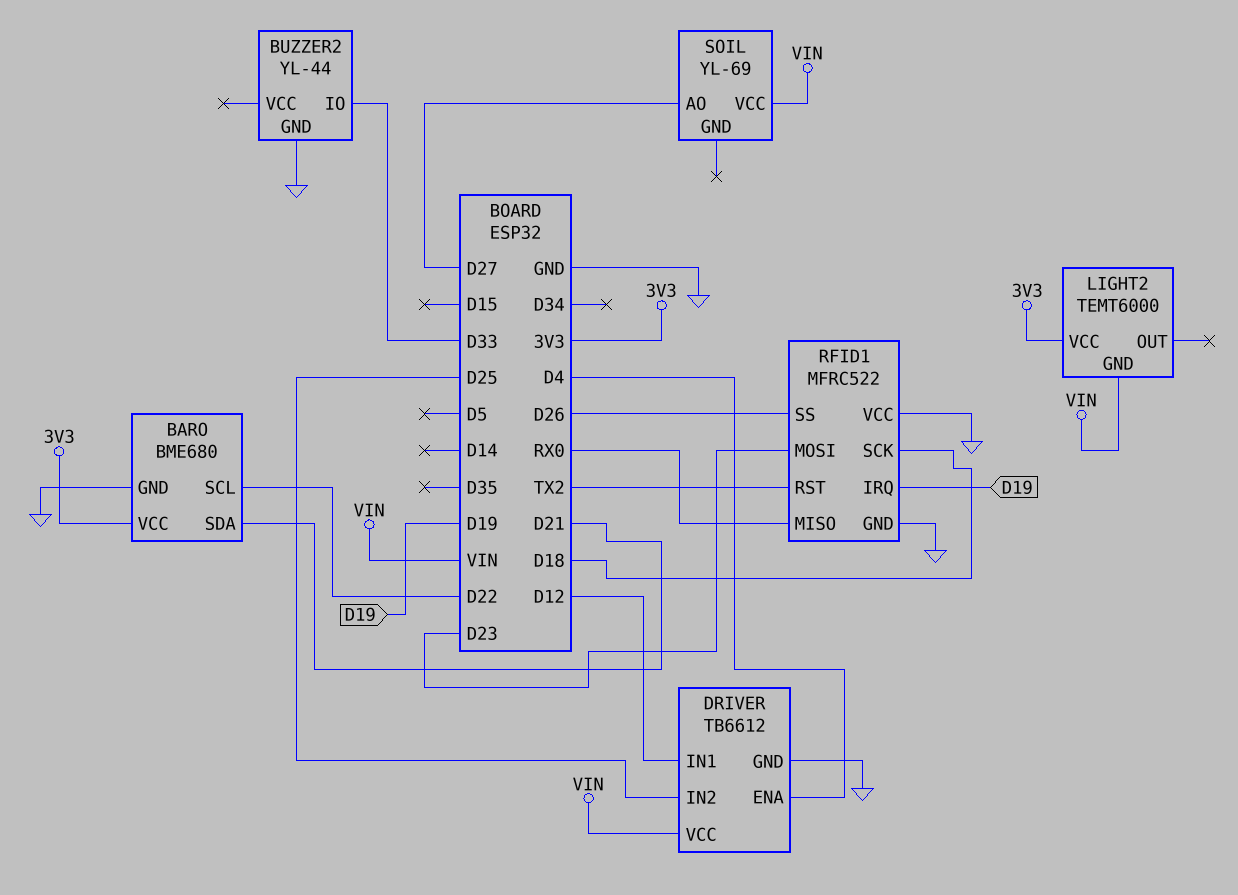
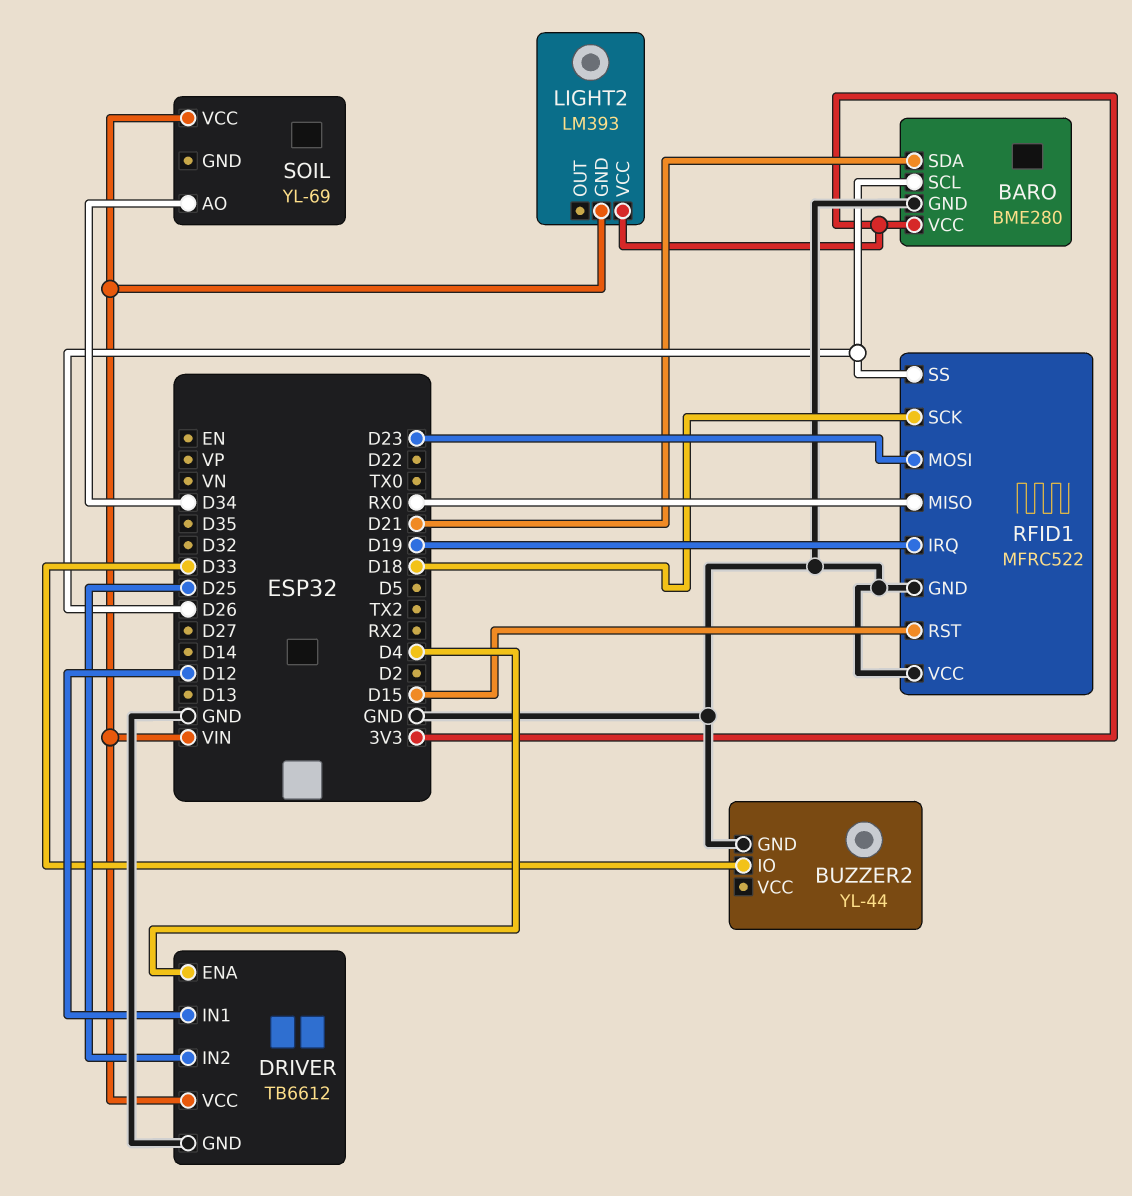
BARO: BME680 -> BME280
BARO pin SCL: D22 -> D26
LIGHT2: TEMT6000 -> LM393
RFID1 pin RST: TX2 -> D15
SOIL pin AO: D27 -> D34

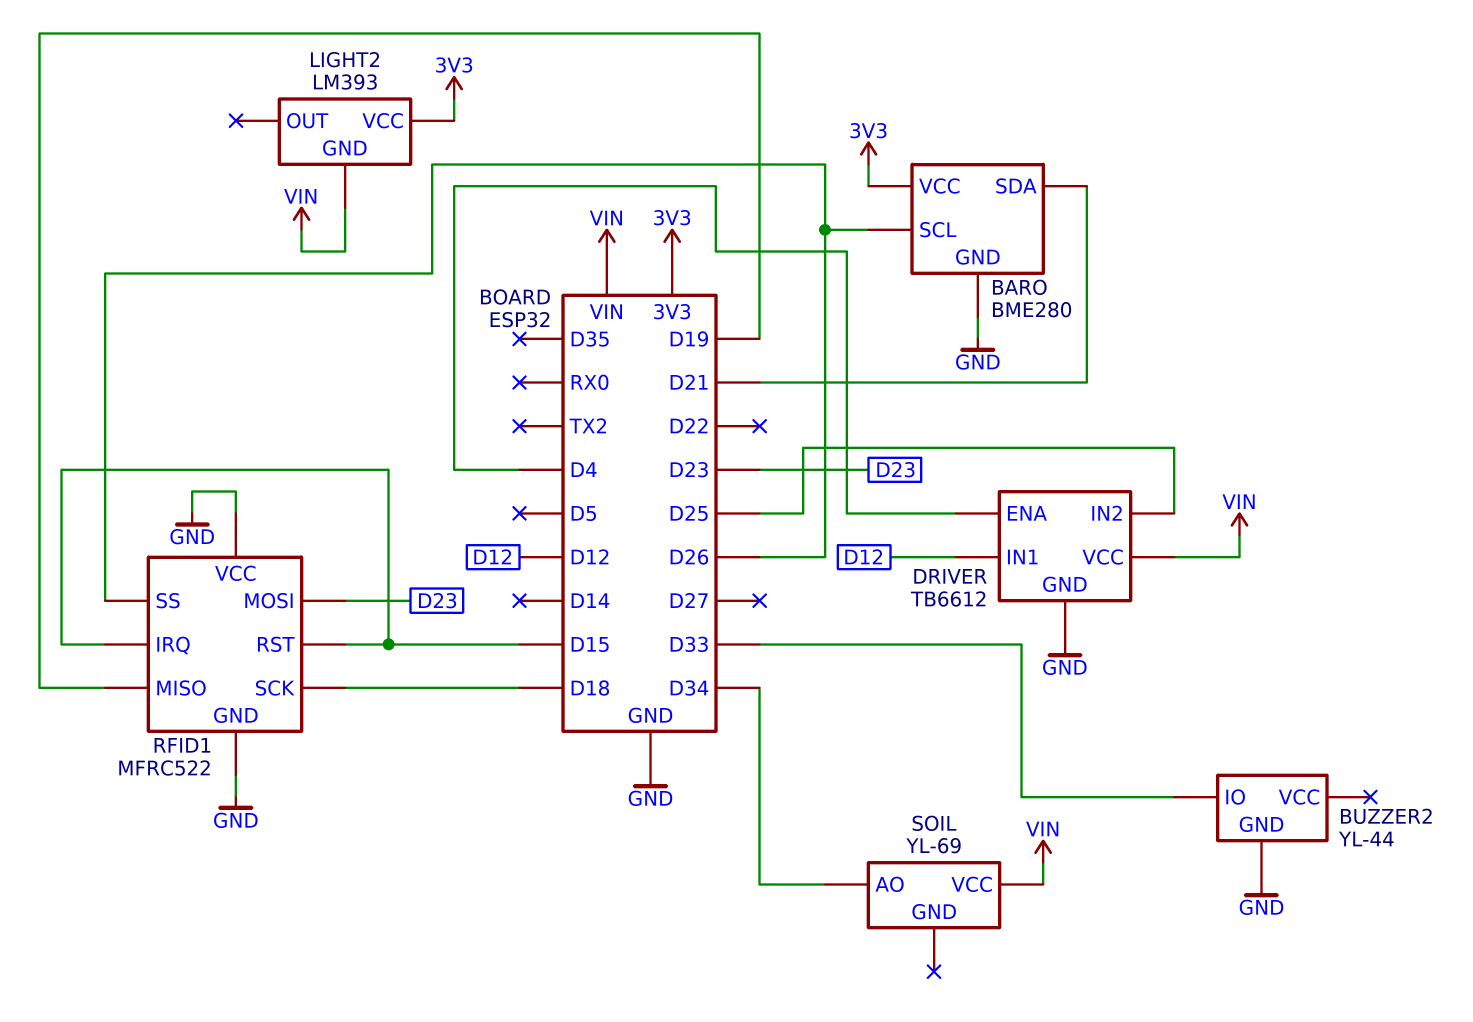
RFID1 pin IRQ: D19 -> D15
RFID1 pin MISO: RX0 -> D19

